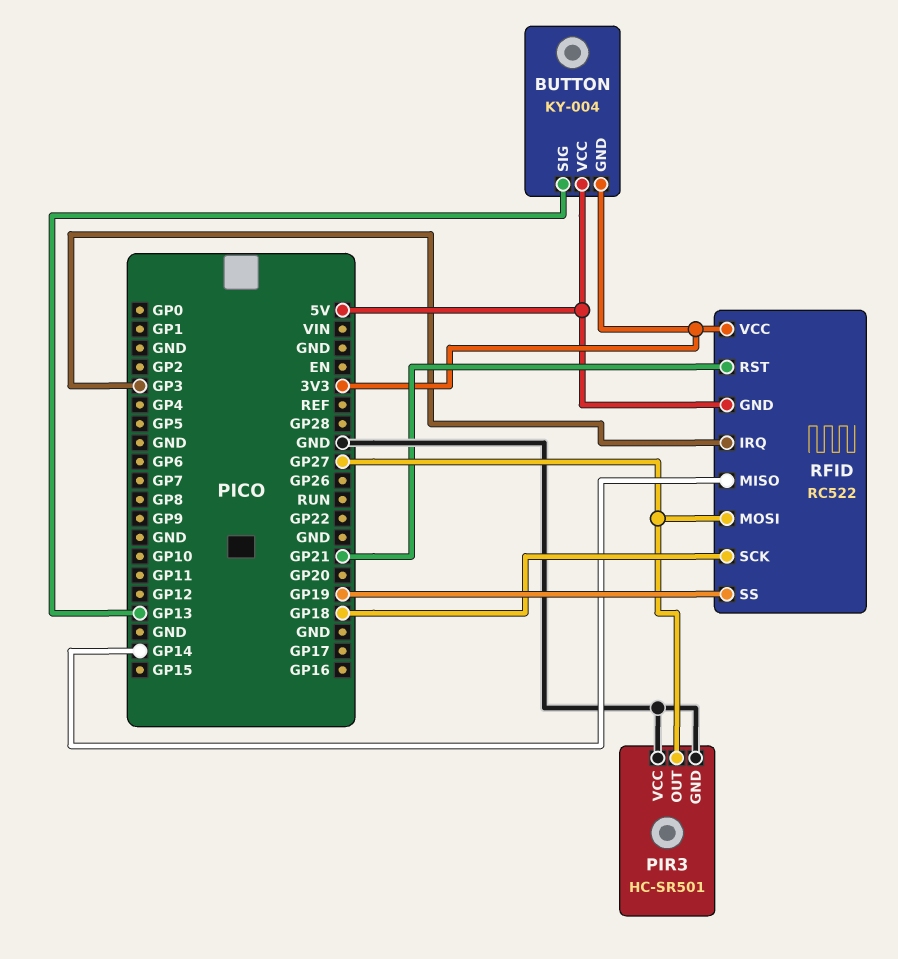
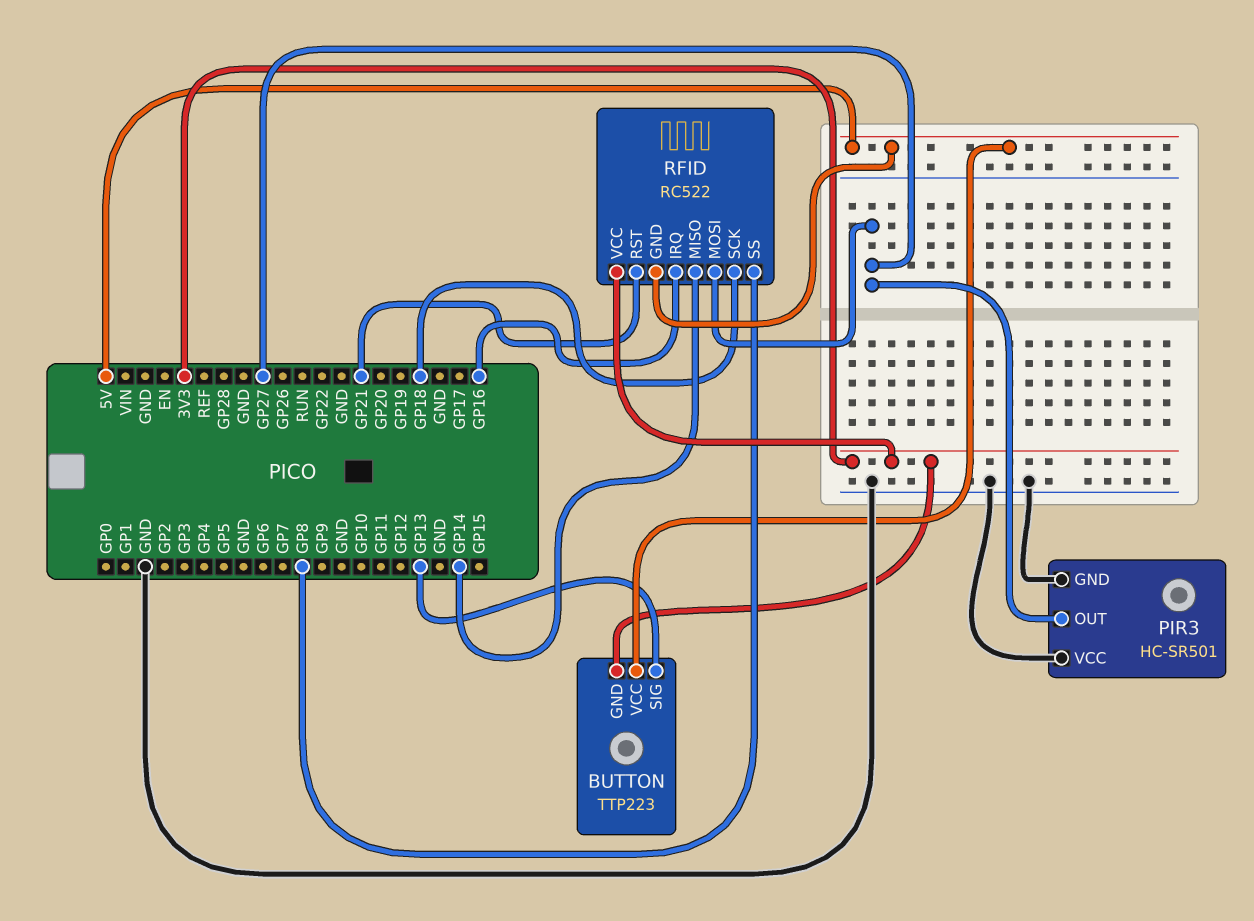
BUTTON: KY-004 -> TTP223
RFID pin IRQ: GP3 -> GP16
RFID pin SS: GP19 -> GP8

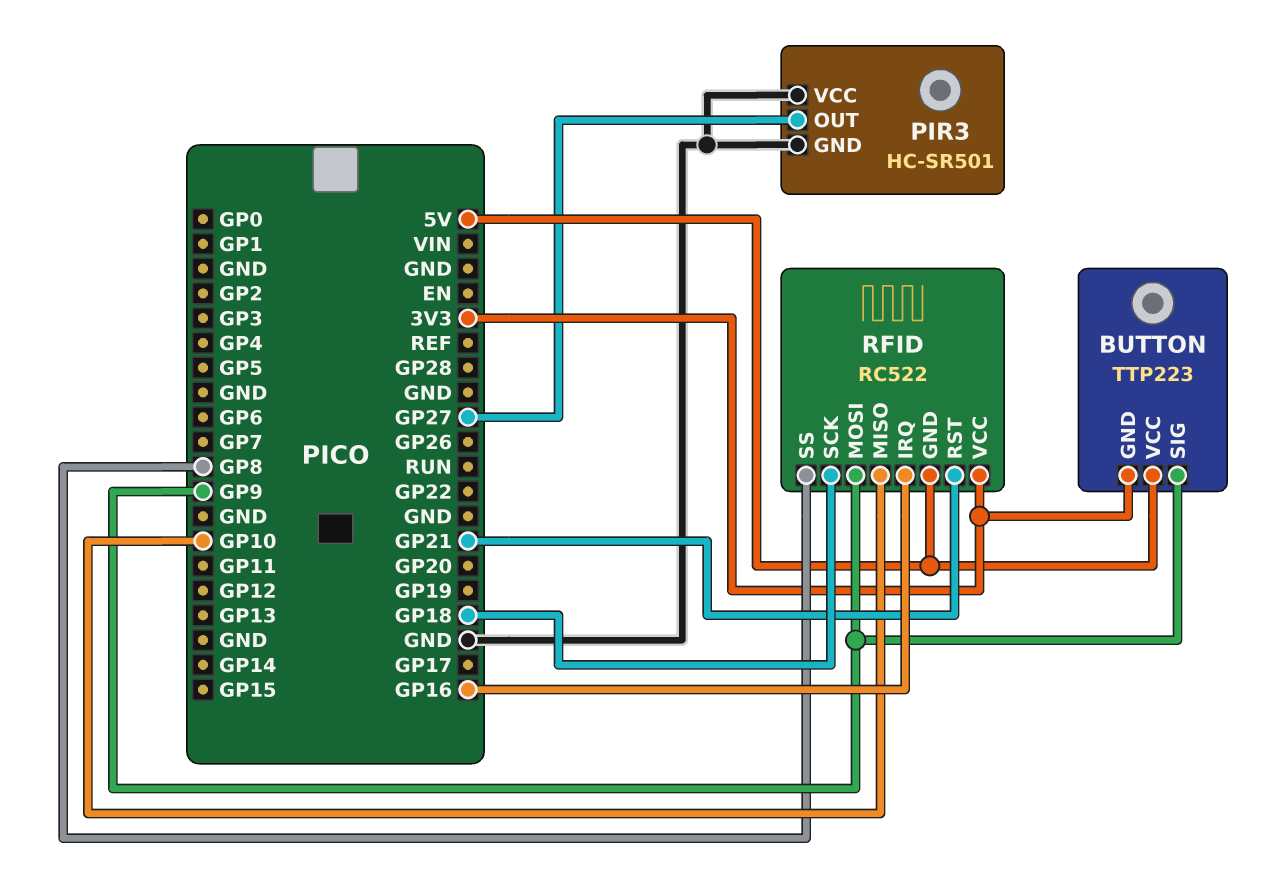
BUTTON pin SIG: GP13 -> GP9
RFID pin MISO: GP14 -> GP10
RFID pin MOSI: GP27 -> GP9

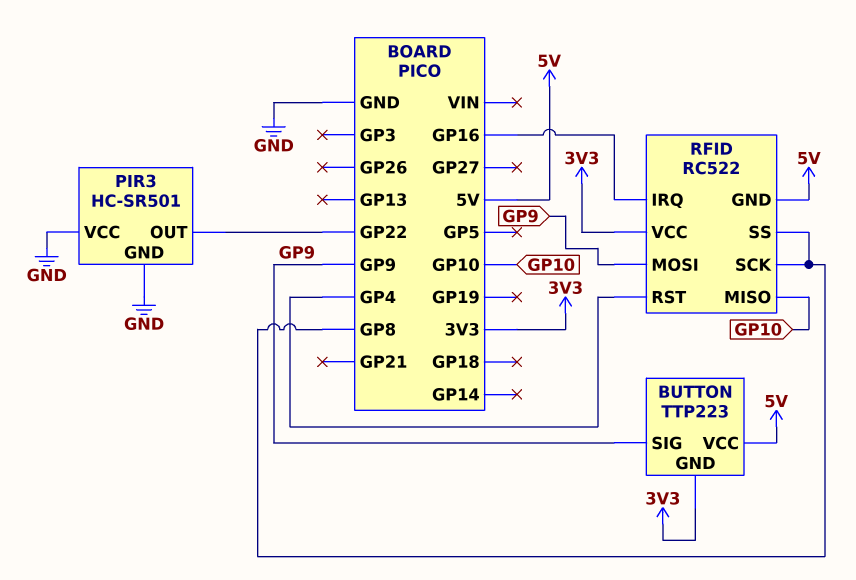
PIR3 pin OUT: GP27 -> GP22
RFID pin RST: GP21 -> GP4
RFID pin SCK: GP18 -> GP8

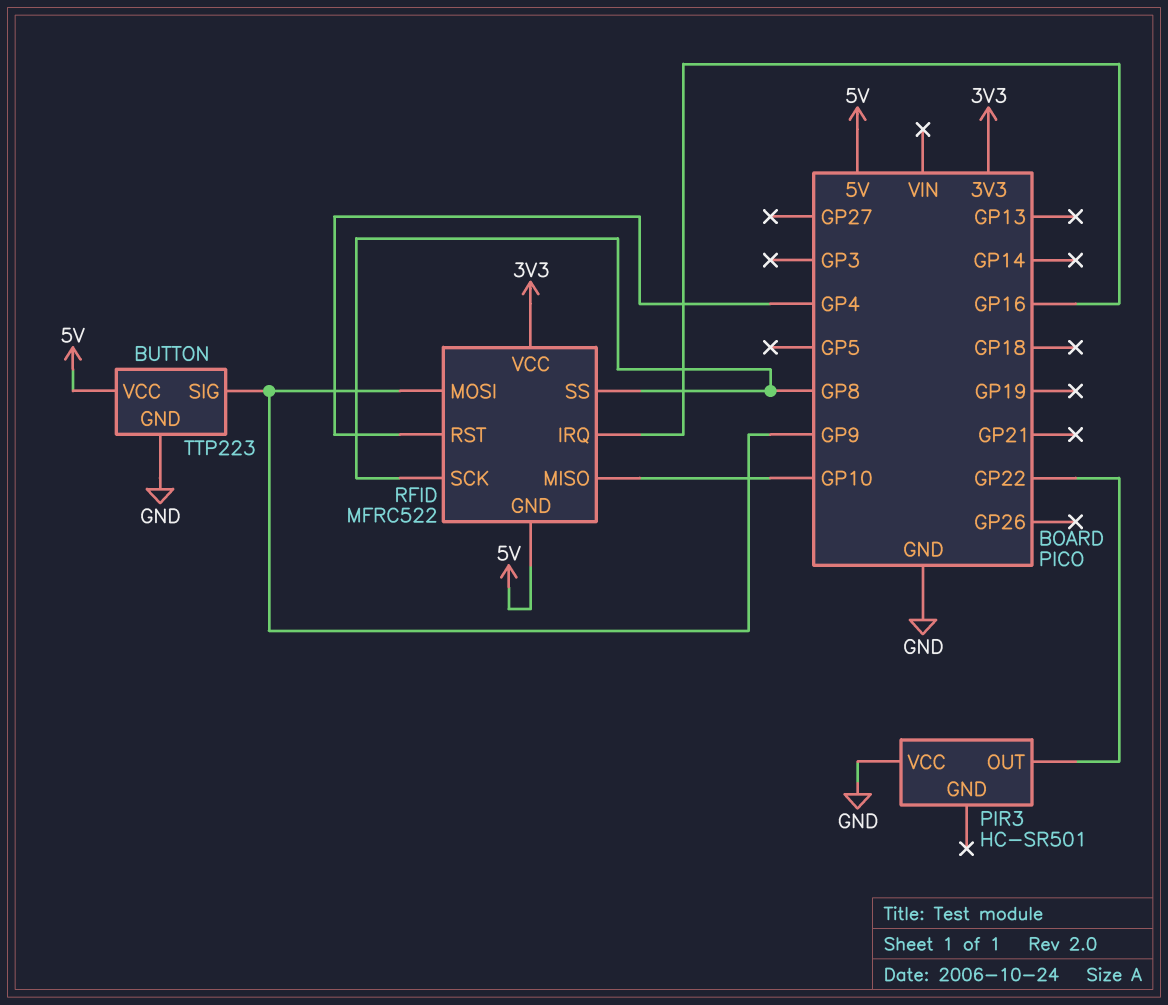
BUTTON pin GND: 3V3 -> GND
PIR3 pin GND: GND -> none
RFID: RC522 -> MFRC522

